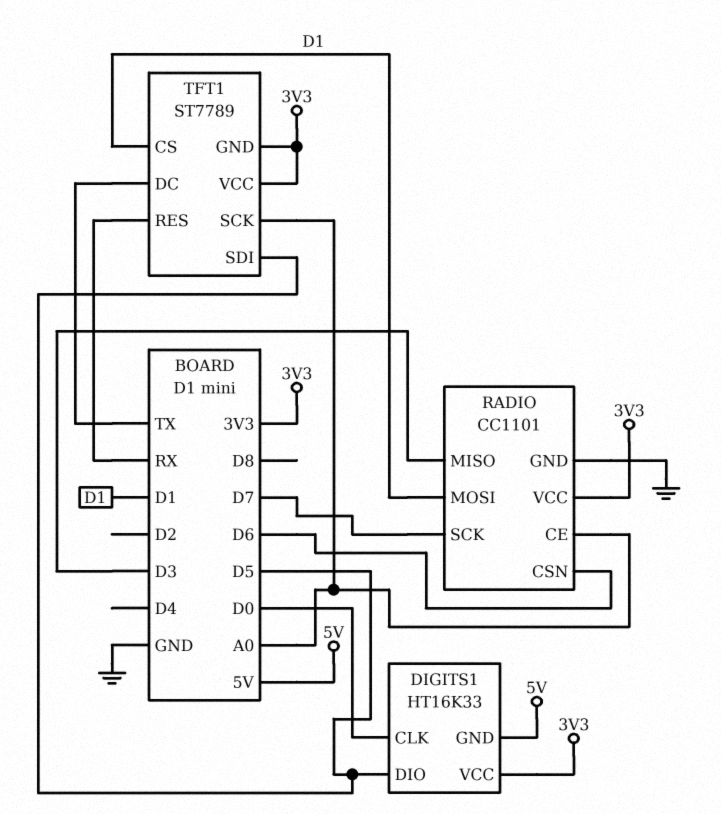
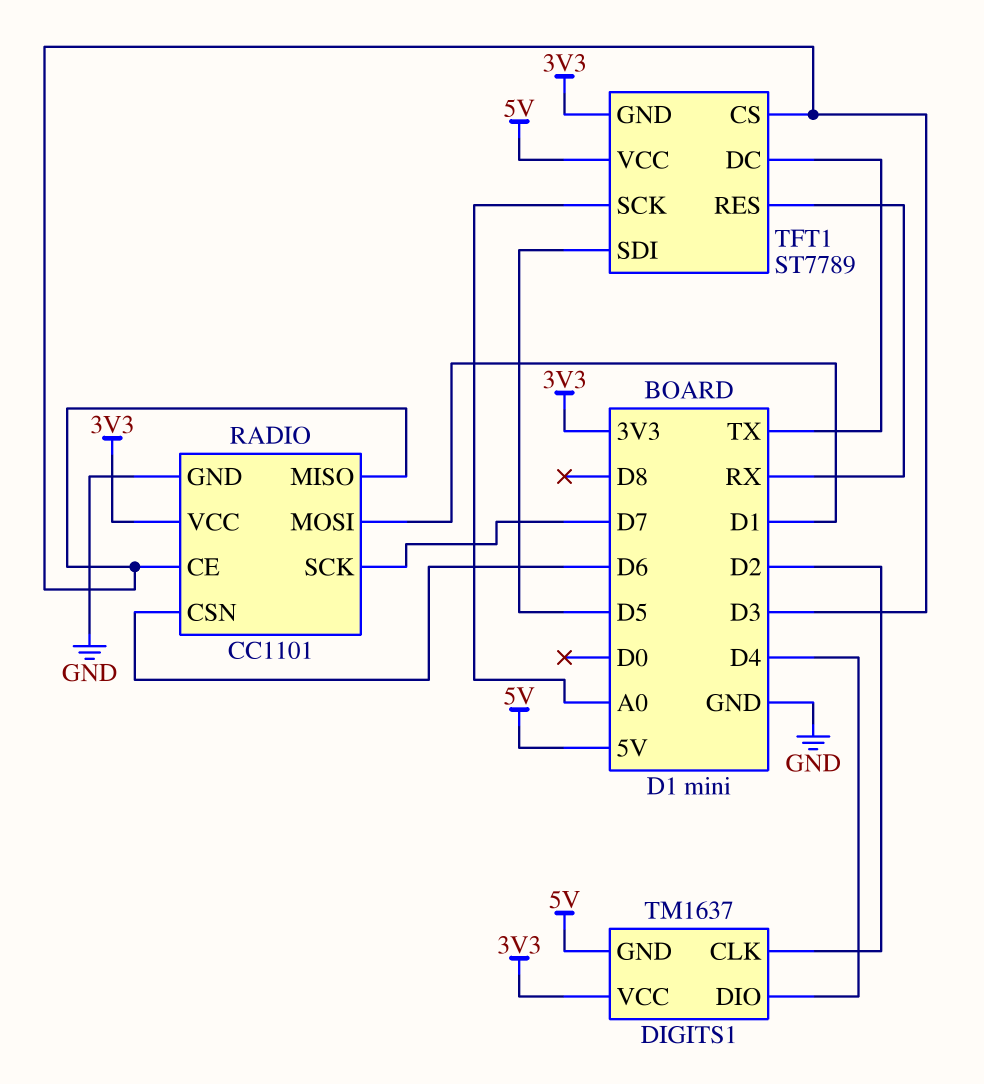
DIGITS1: HT16K33 -> TM1637
DIGITS1 pin CLK: D0 -> D2
DIGITS1 pin DIO: D5 -> D4
RADIO pin CE: A0 -> D3
TFT1 pin CS: D1 -> D3
TFT1 pin VCC: 3V3 -> 5V

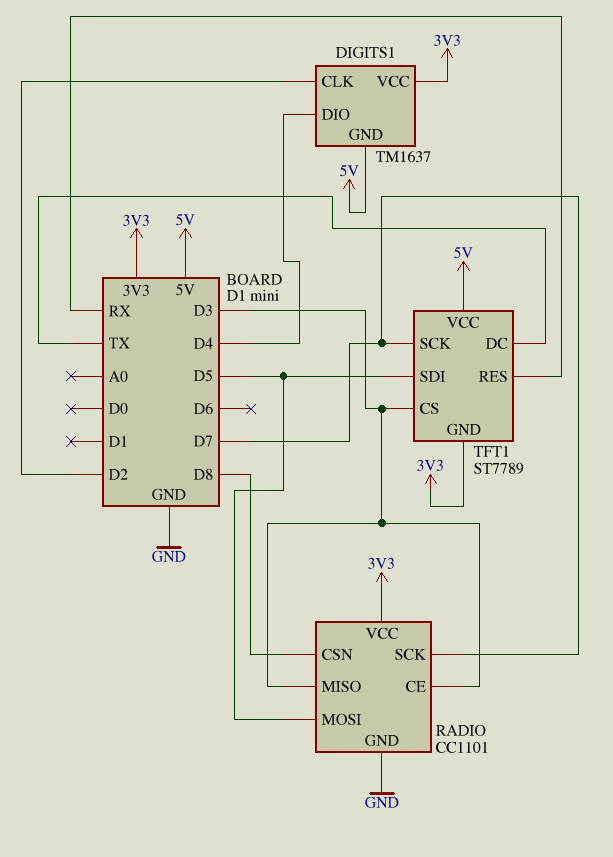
RADIO pin CSN: D6 -> D8
RADIO pin MOSI: D1 -> D5
TFT1 pin SCK: A0 -> D7

